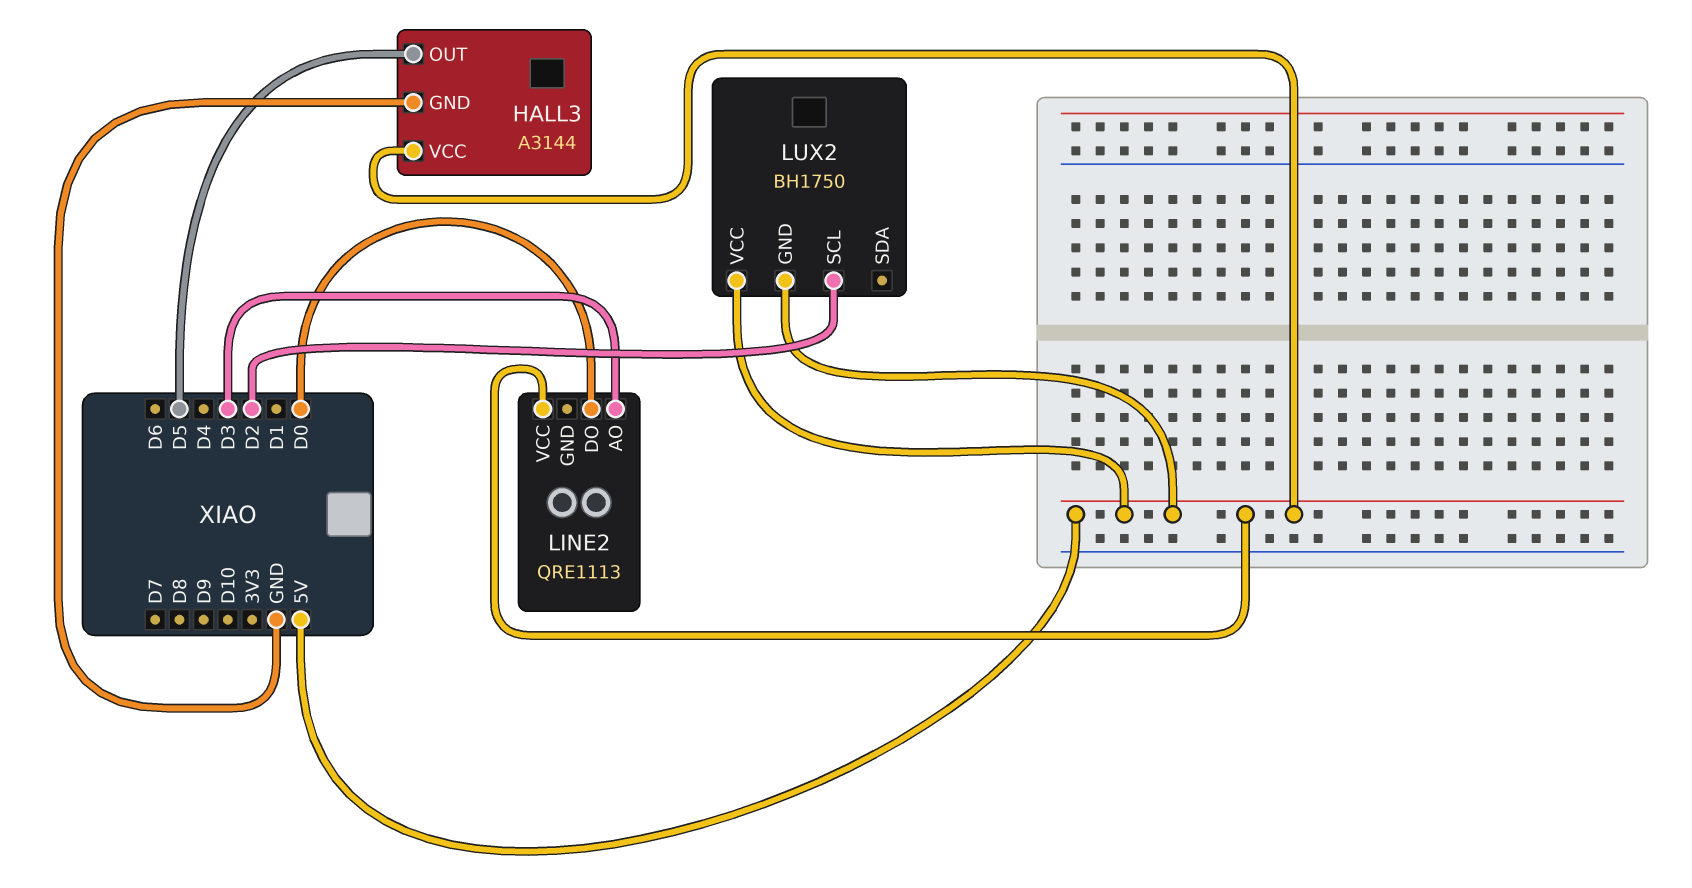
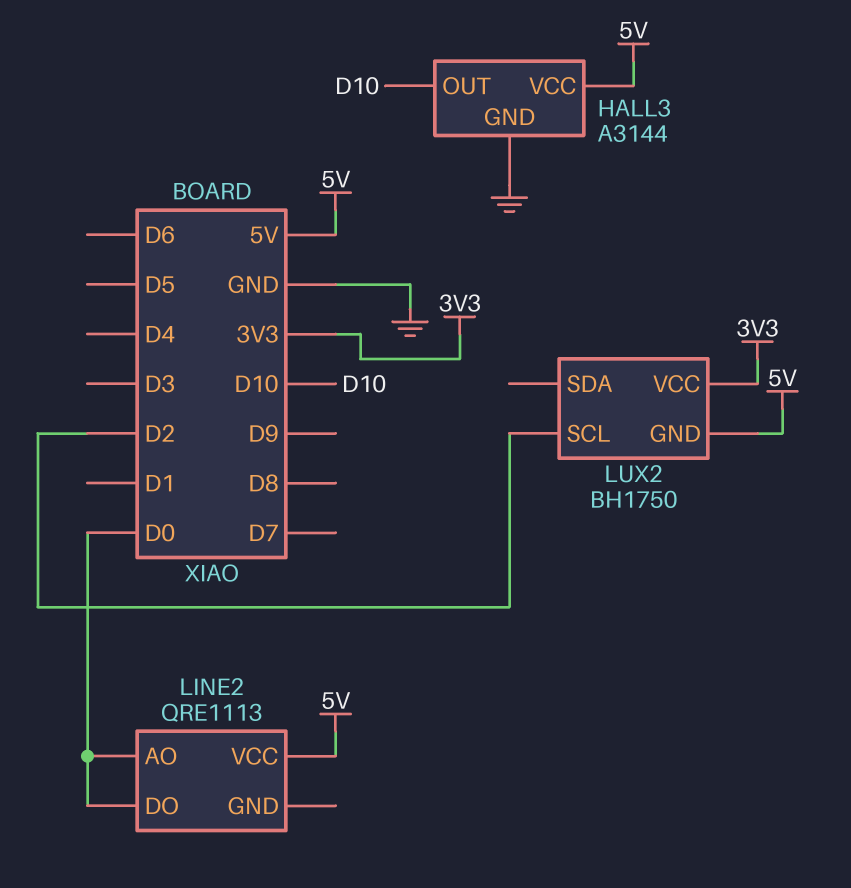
HALL3 pin OUT: D5 -> D10
LINE2 pin AO: D3 -> D0
LUX2 pin VCC: 5V -> 3V3

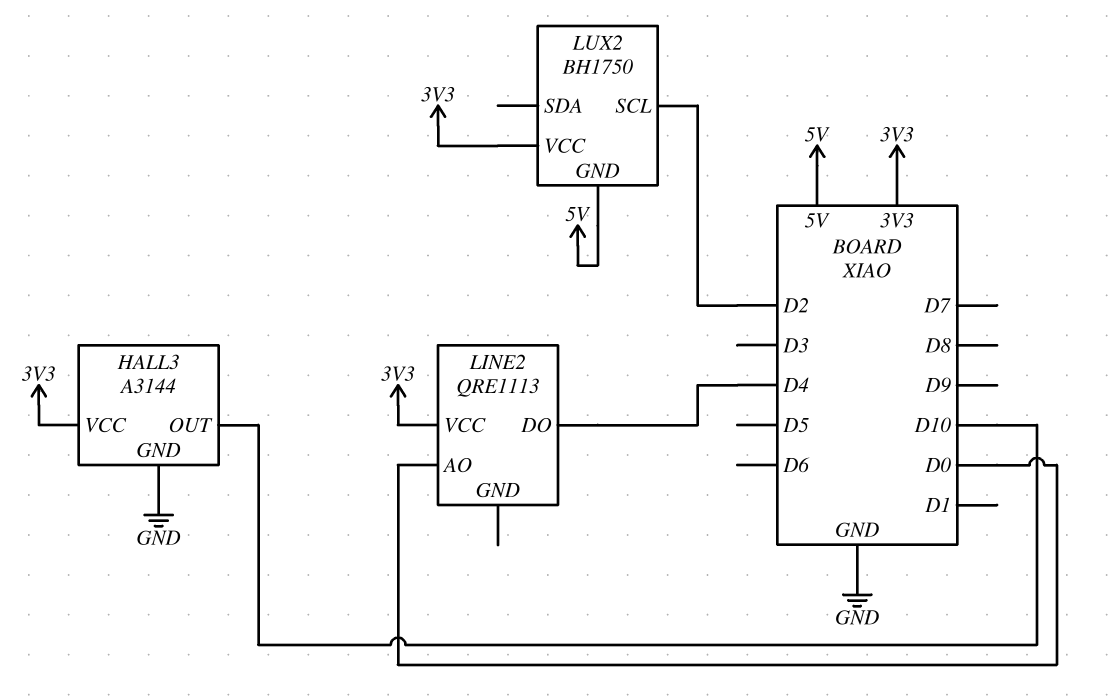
HALL3 pin VCC: 5V -> 3V3
LINE2 pin DO: D0 -> D4
LINE2 pin VCC: 5V -> 3V3

